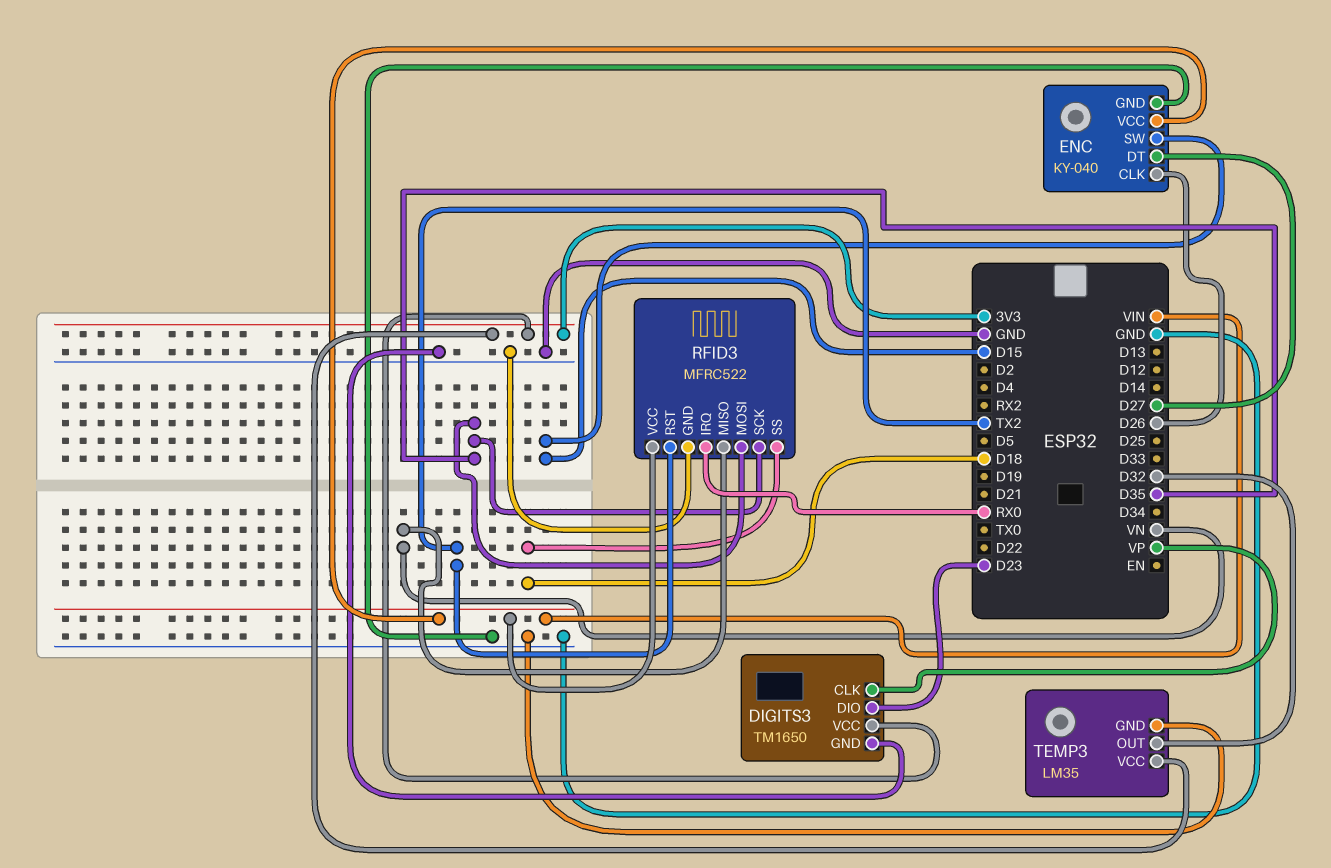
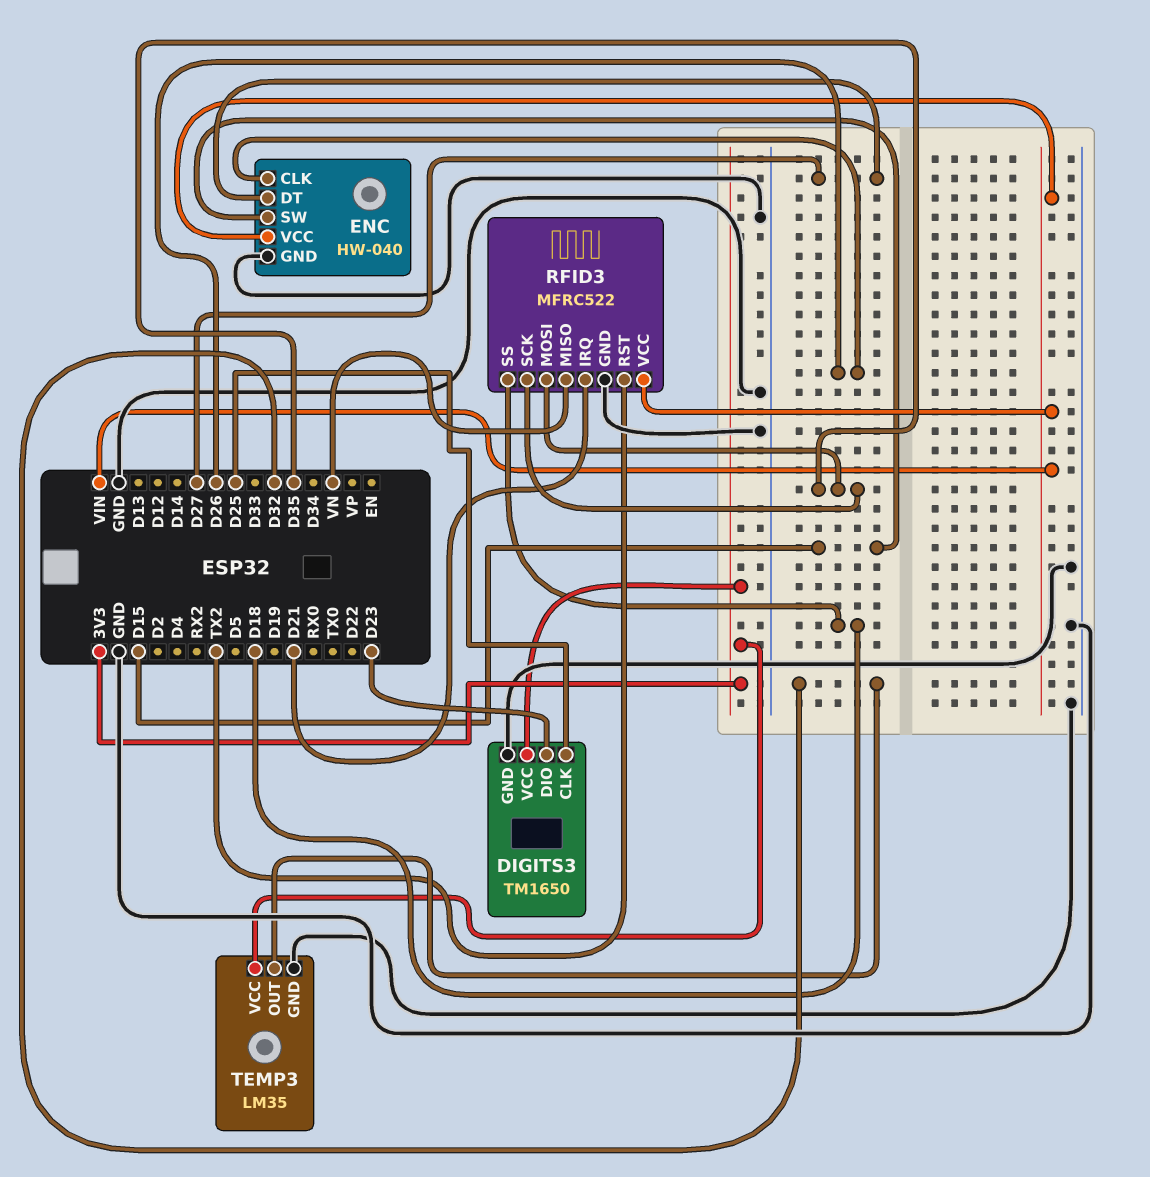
DIGITS3 pin CLK: VP -> D25
ENC: KY-040 -> HW-040
RFID3 pin IRQ: RX0 -> D21

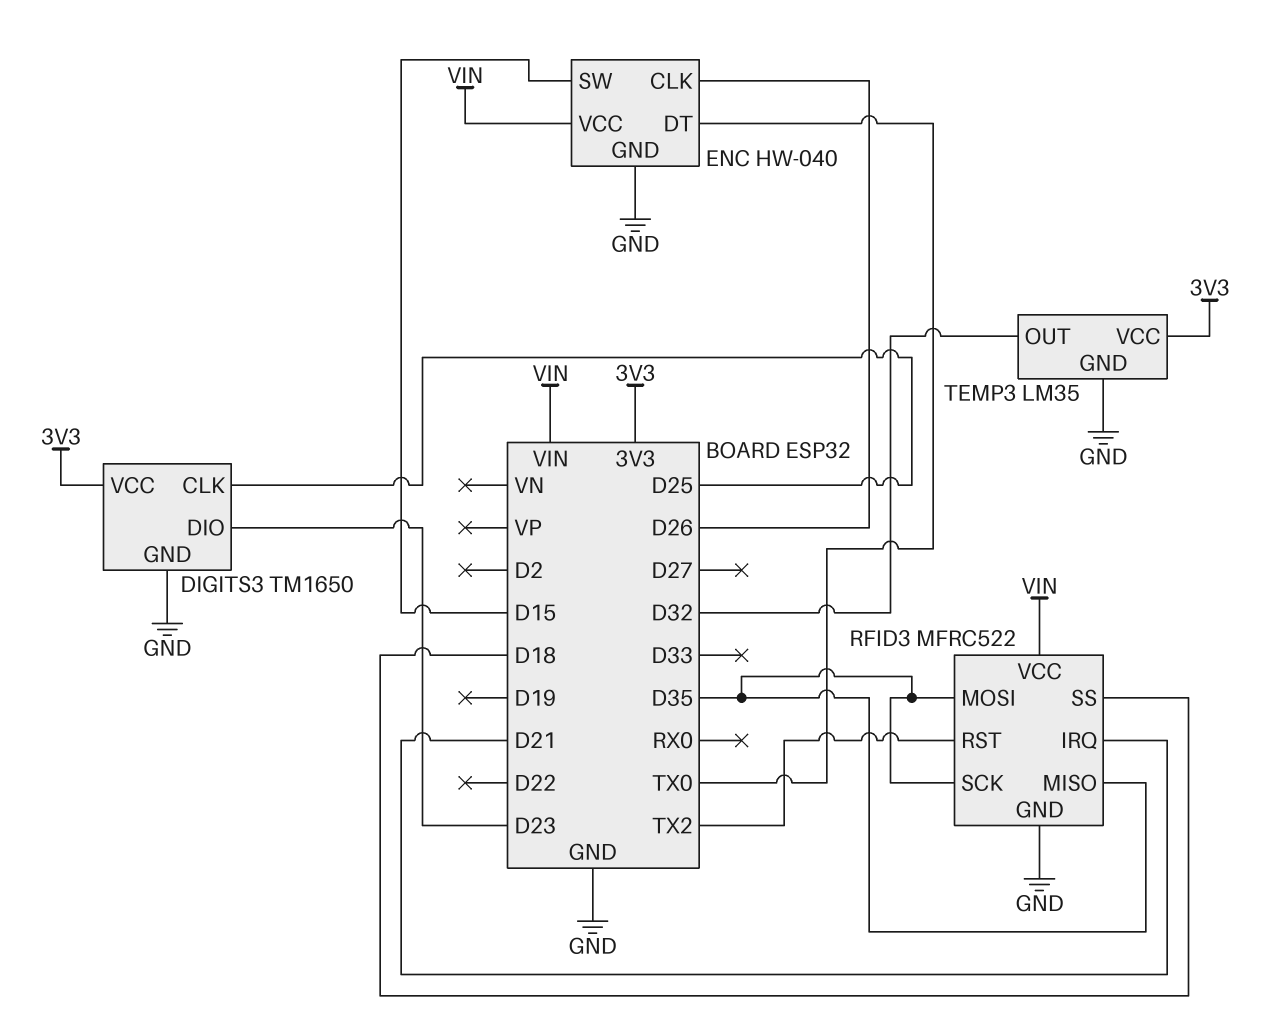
ENC pin DT: D27 -> TX0
RFID3 pin MISO: VN -> D35

